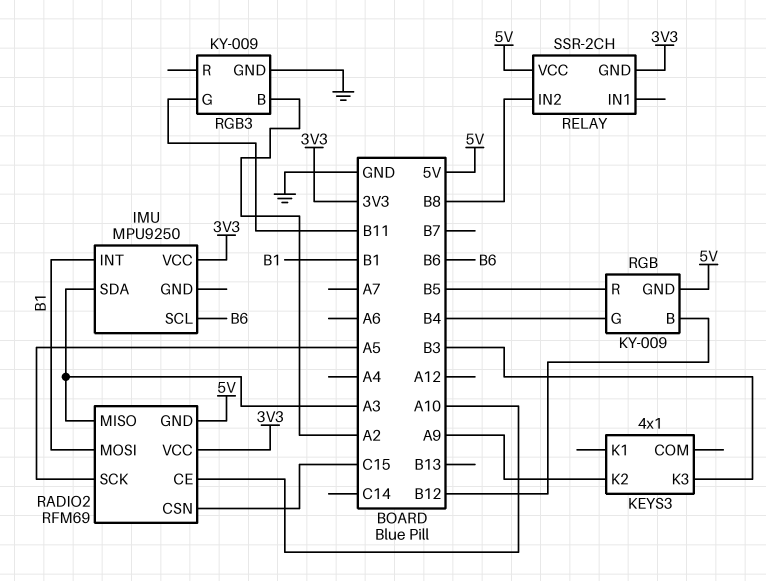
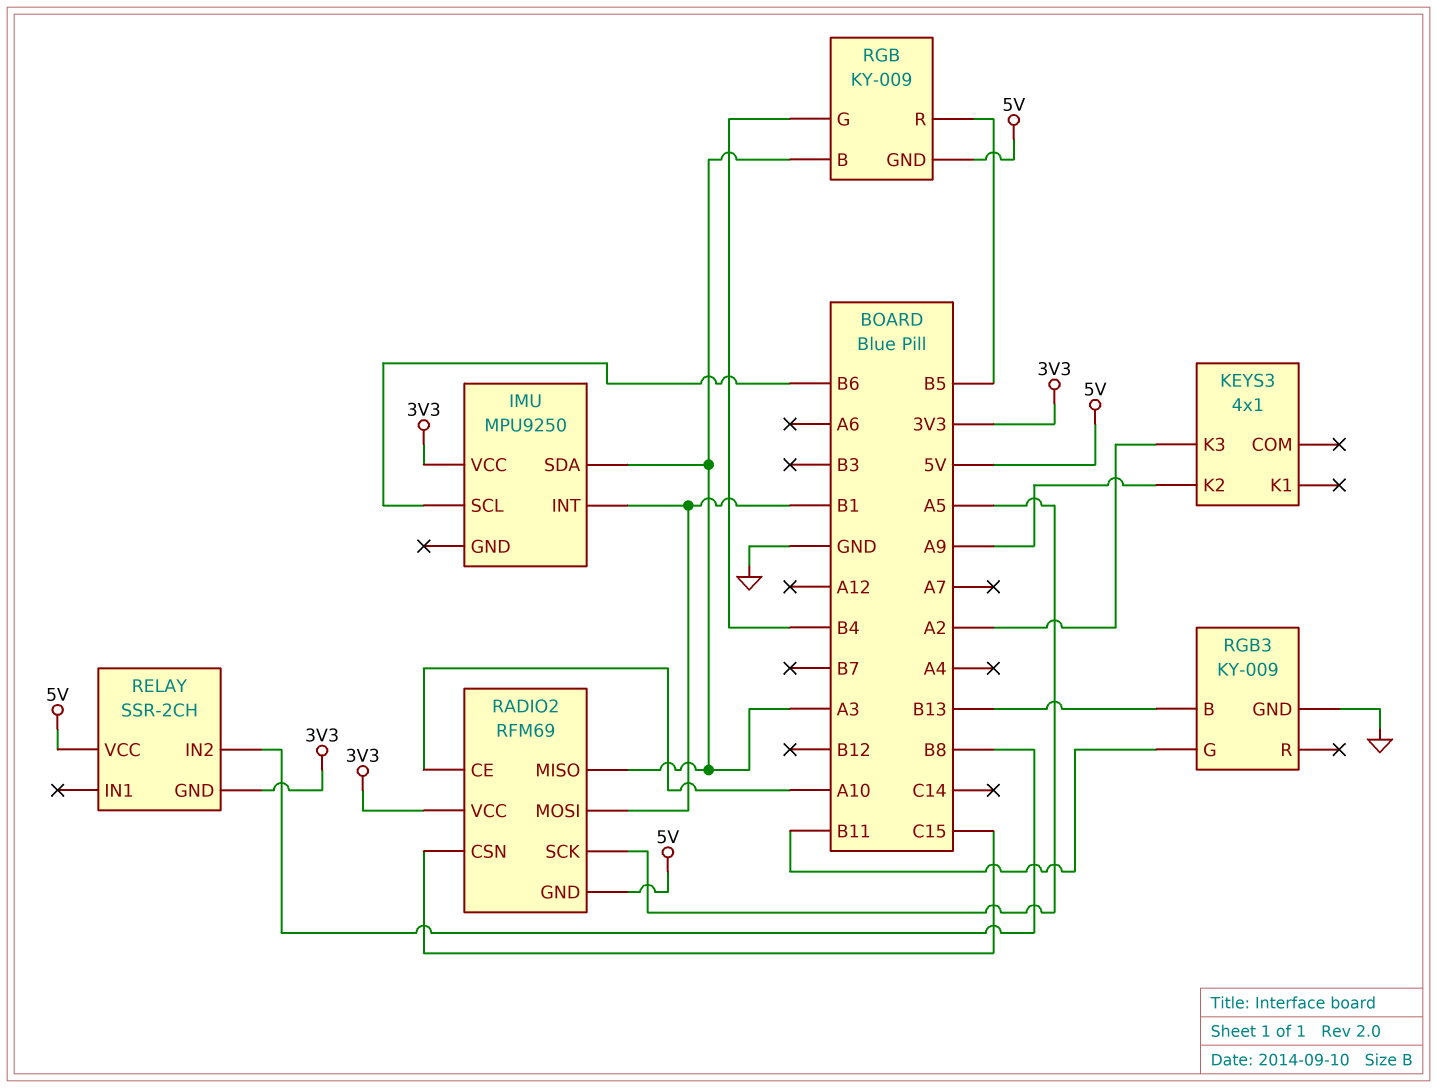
KEYS3 pin K3: B3 -> A2
RGB pin B: B12 -> A3
RGB3 pin B: A2 -> B13

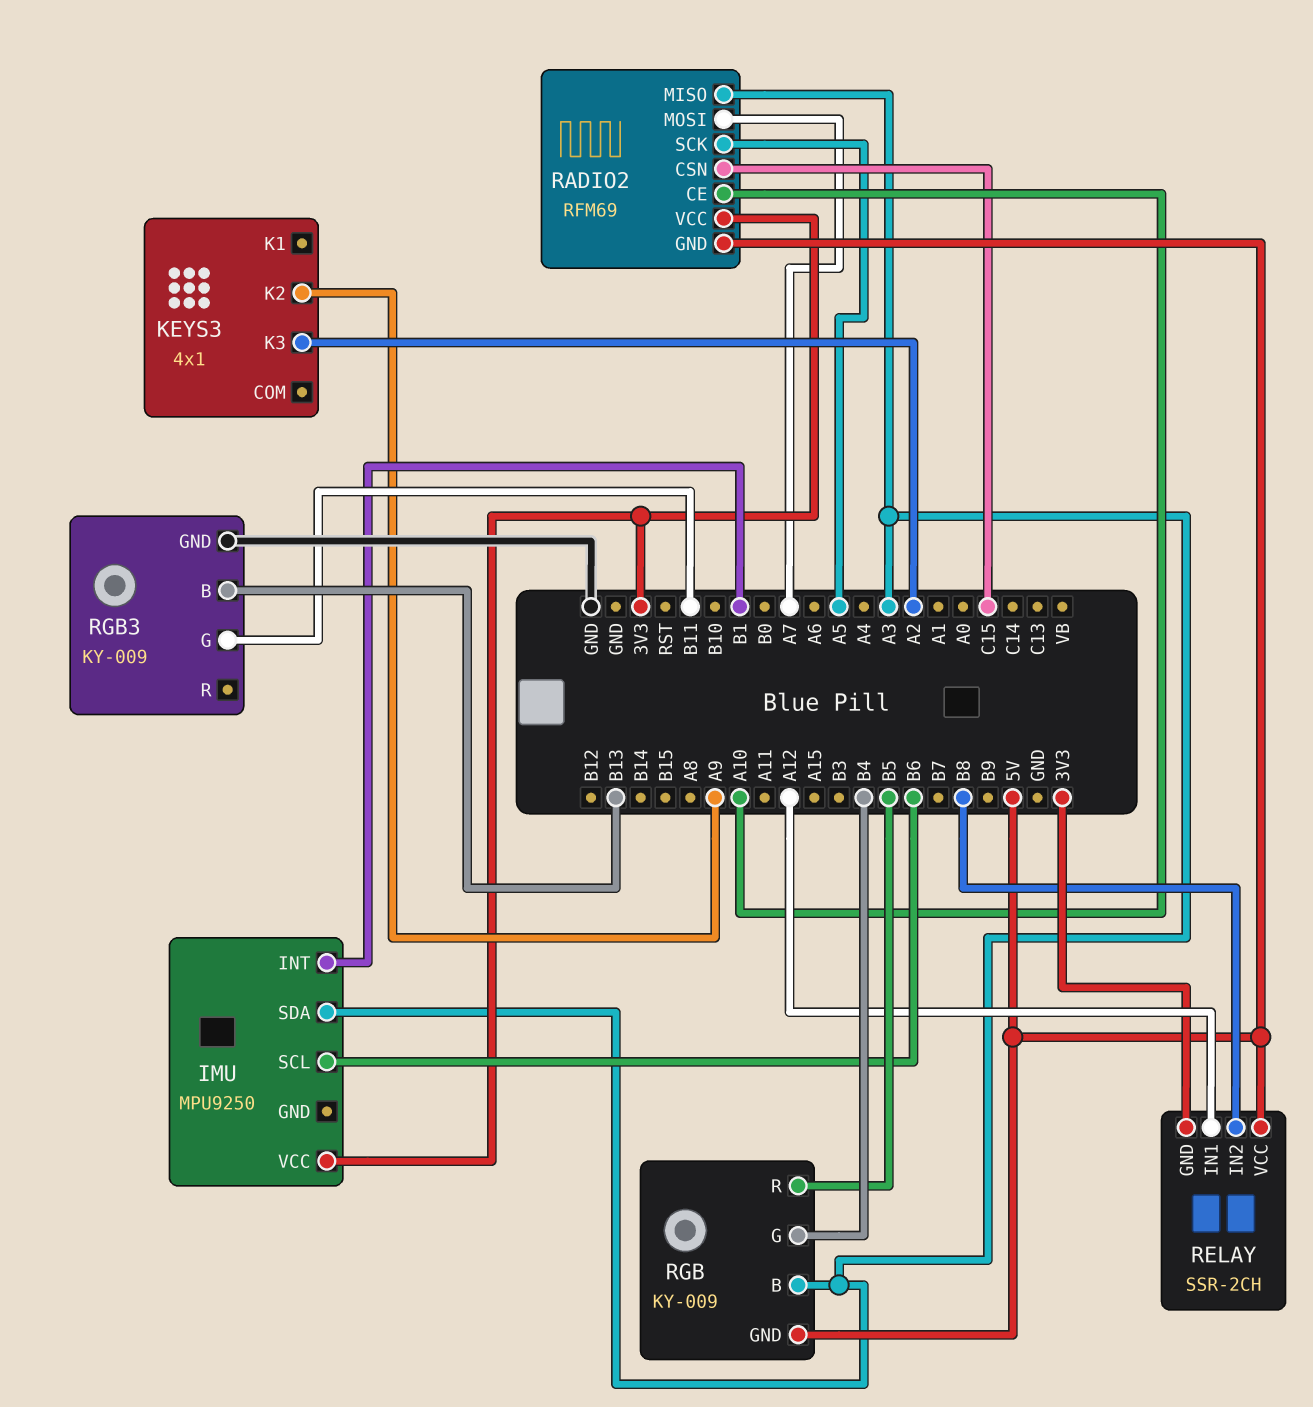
RADIO2 pin MOSI: B1 -> A7
RELAY pin IN1: none -> A12

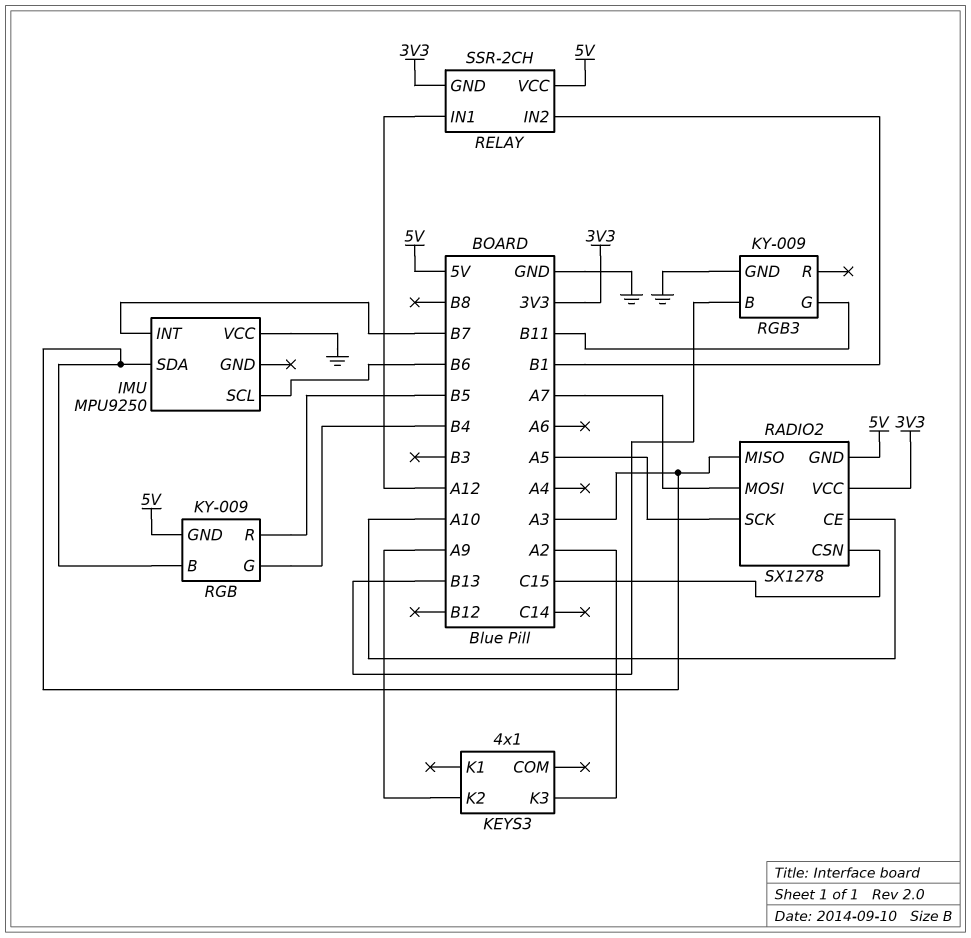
IMU pin INT: B1 -> B7
IMU pin VCC: 3V3 -> GND
RADIO2: RFM69 -> SX1278
RELAY pin IN2: B8 -> B1

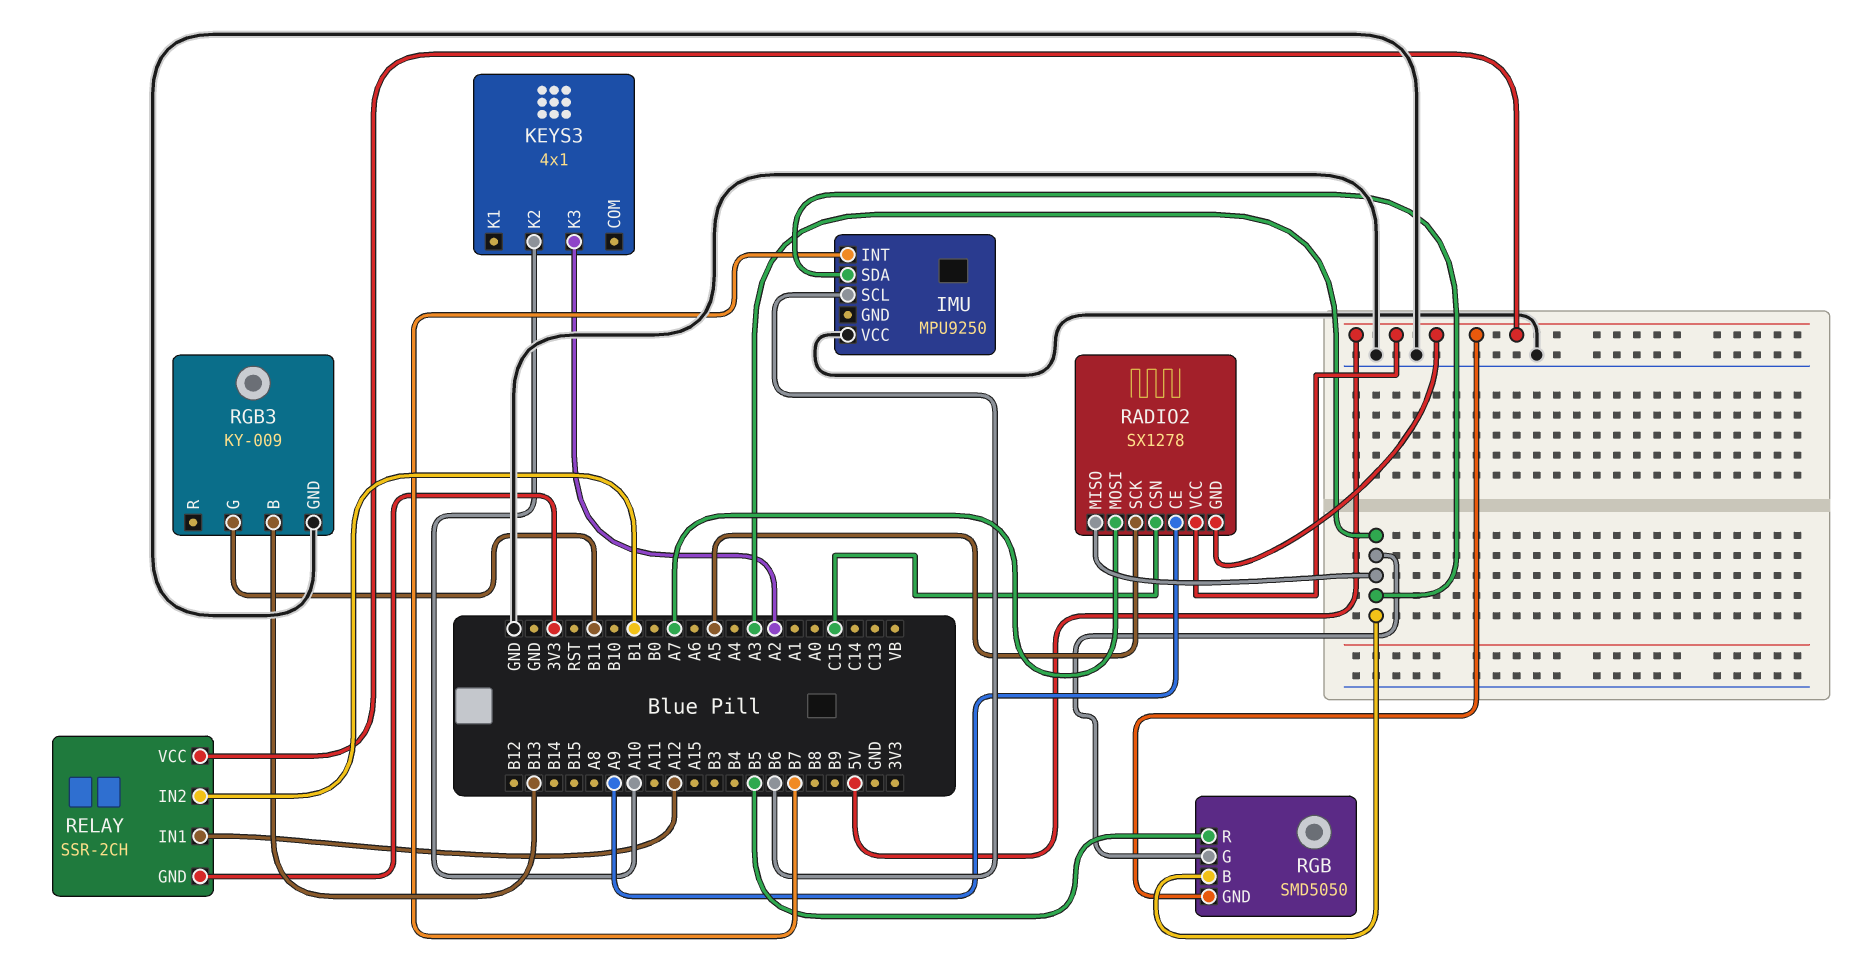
KEYS3 pin K2: A9 -> A10
RADIO2 pin CE: A10 -> A9
RADIO2 pin VCC: 3V3 -> 5V
RGB: KY-009 -> SMD5050
RGB pin G: B4 -> A3

